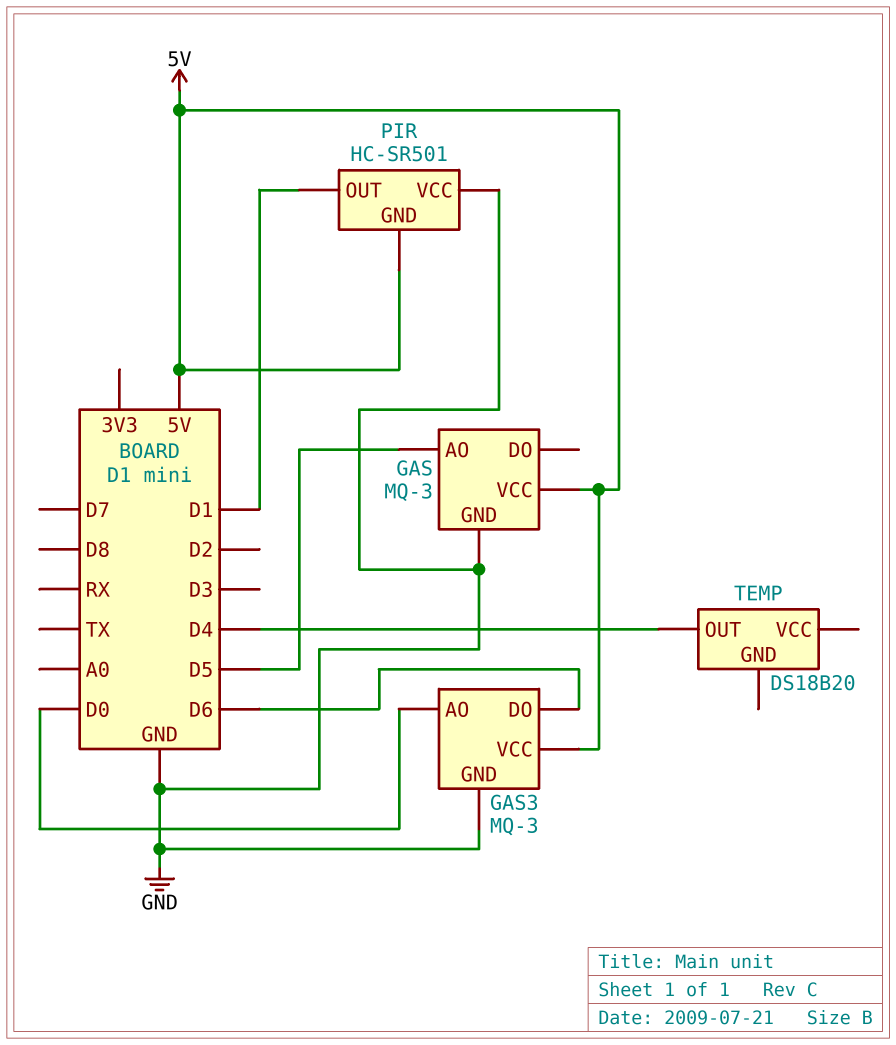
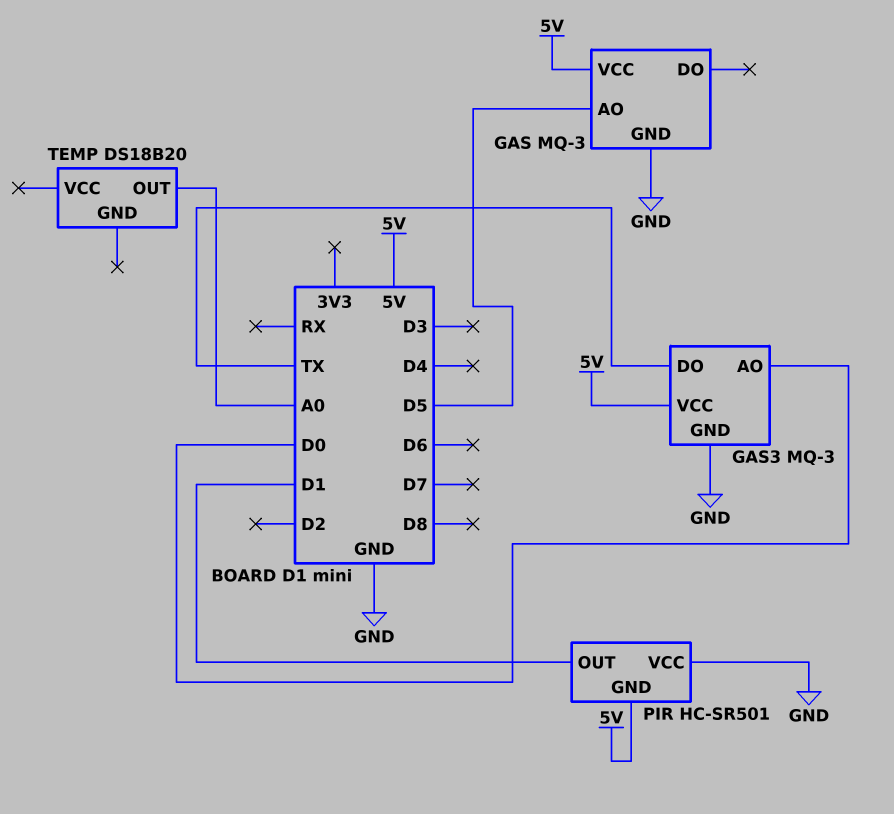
GAS3 pin DO: D6 -> TX
TEMP pin OUT: D4 -> A0

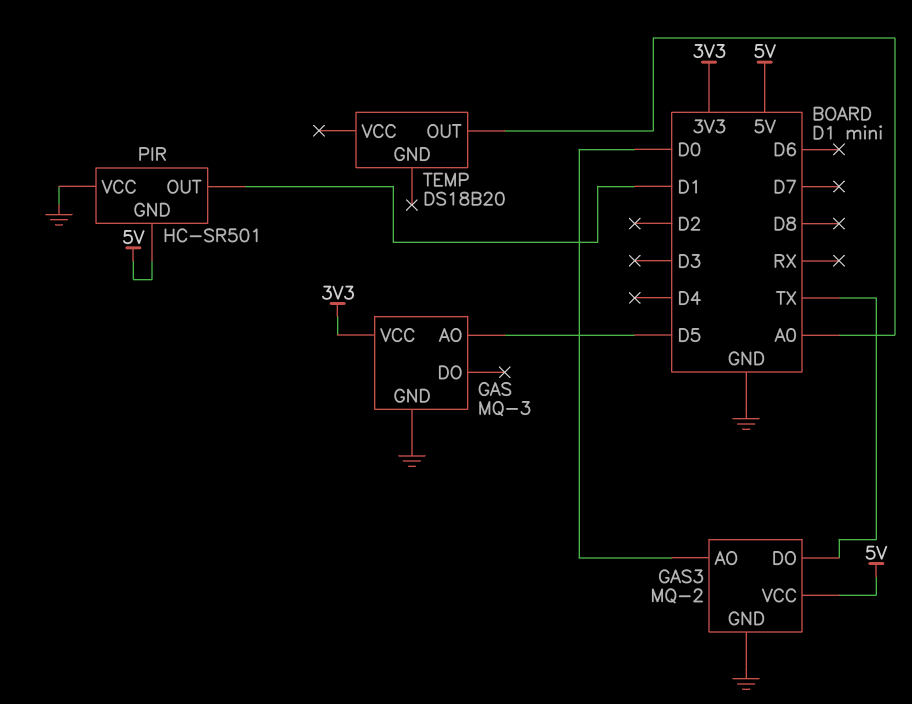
GAS pin VCC: 5V -> 3V3
GAS3: MQ-3 -> MQ-2

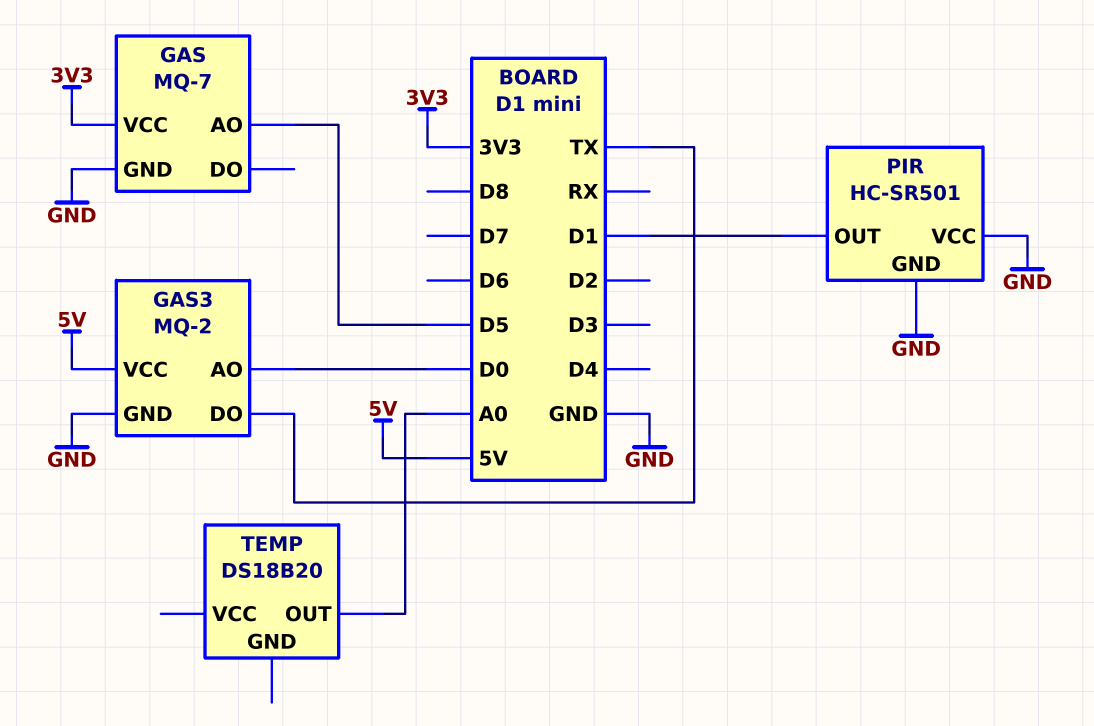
GAS: MQ-3 -> MQ-7
PIR pin GND: 5V -> GND

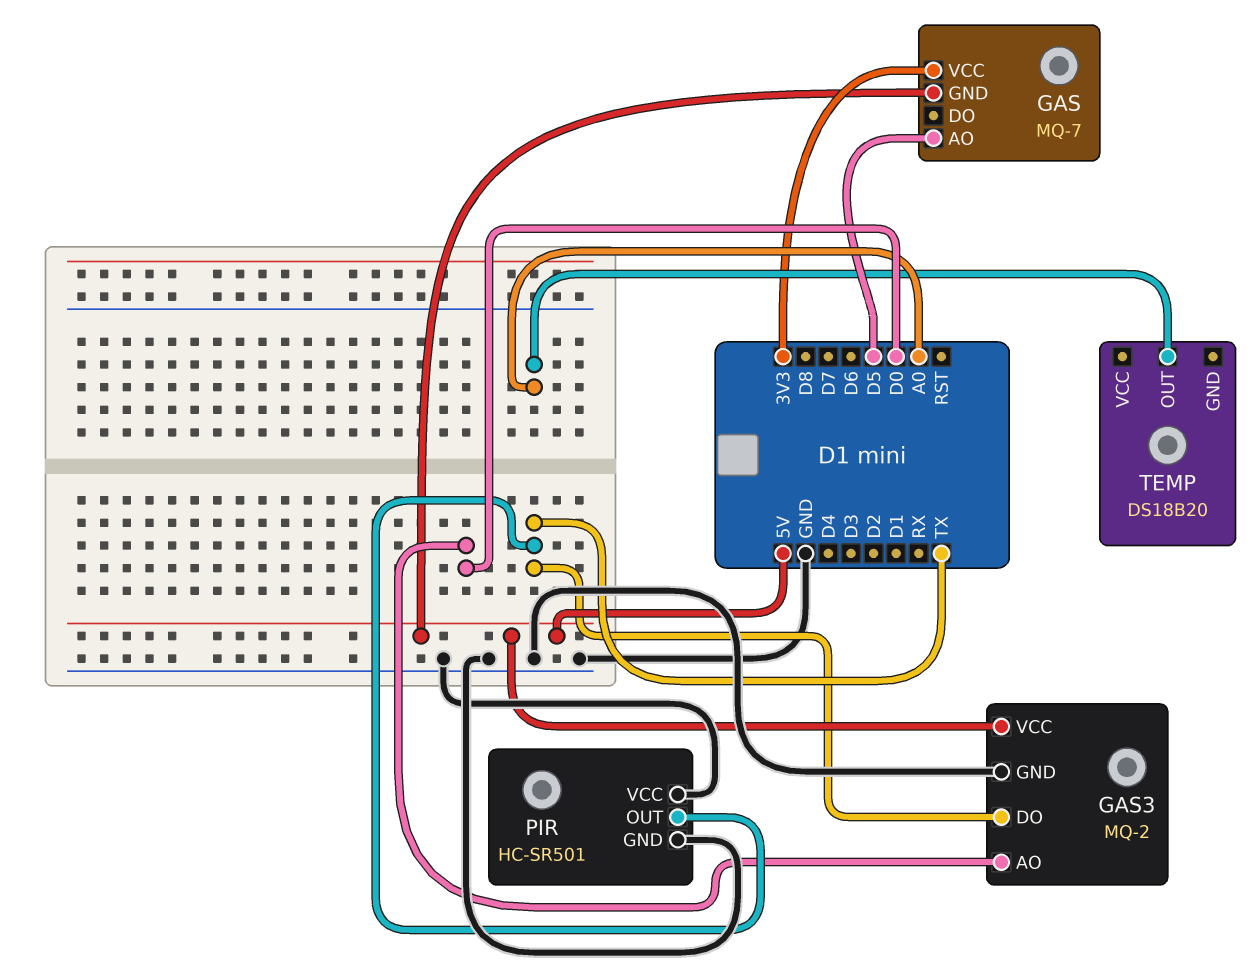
GAS pin GND: GND -> 5V
PIR pin OUT: D1 -> TX

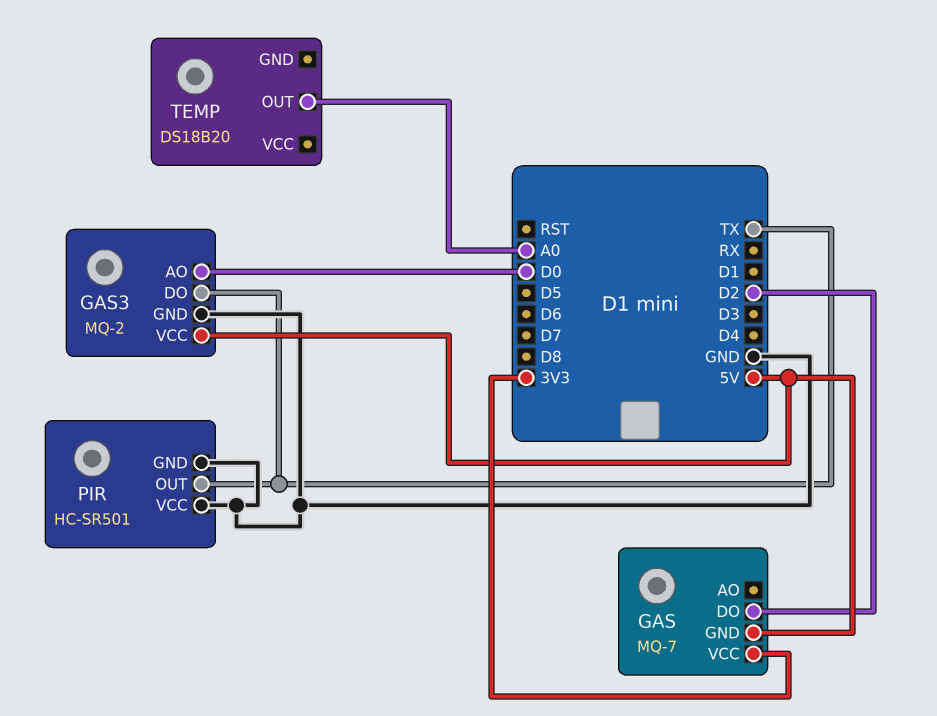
GAS pin AO: D5 -> none
GAS pin DO: none -> D2

